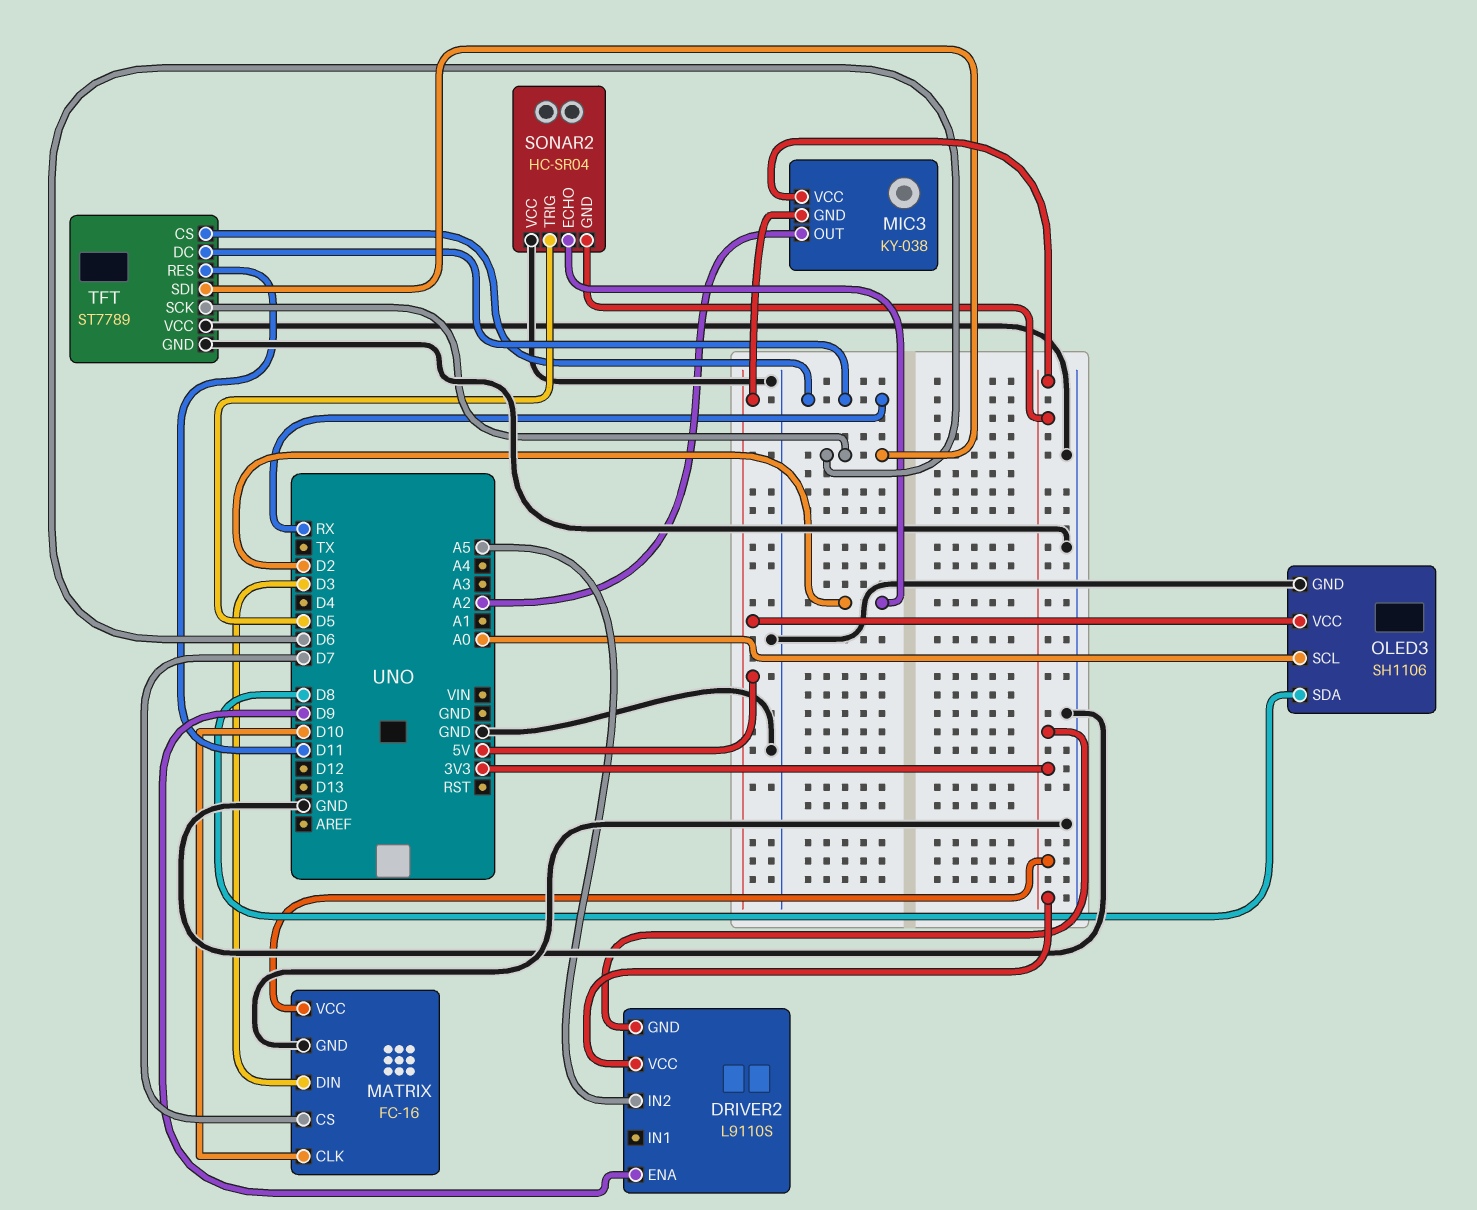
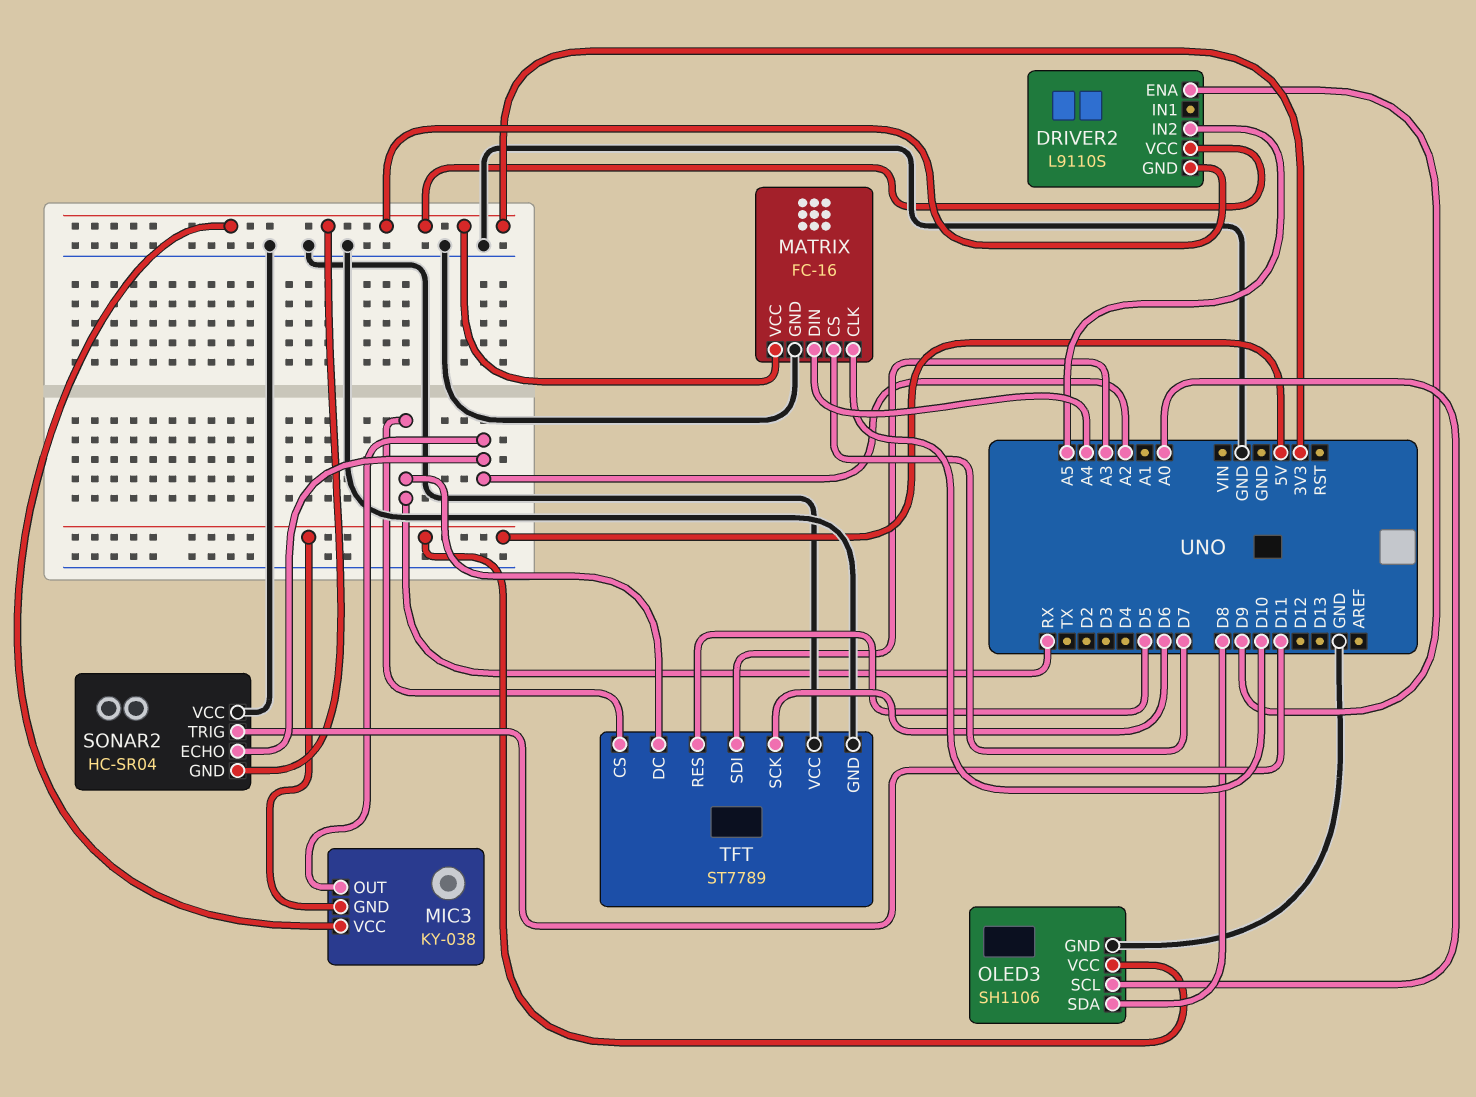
MATRIX pin DIN: D3 -> A4
SONAR2 pin ECHO: D2 -> A2
SONAR2 pin TRIG: D5 -> D11
TFT pin RES: D11 -> D5
TFT pin SDI: D6 -> A3

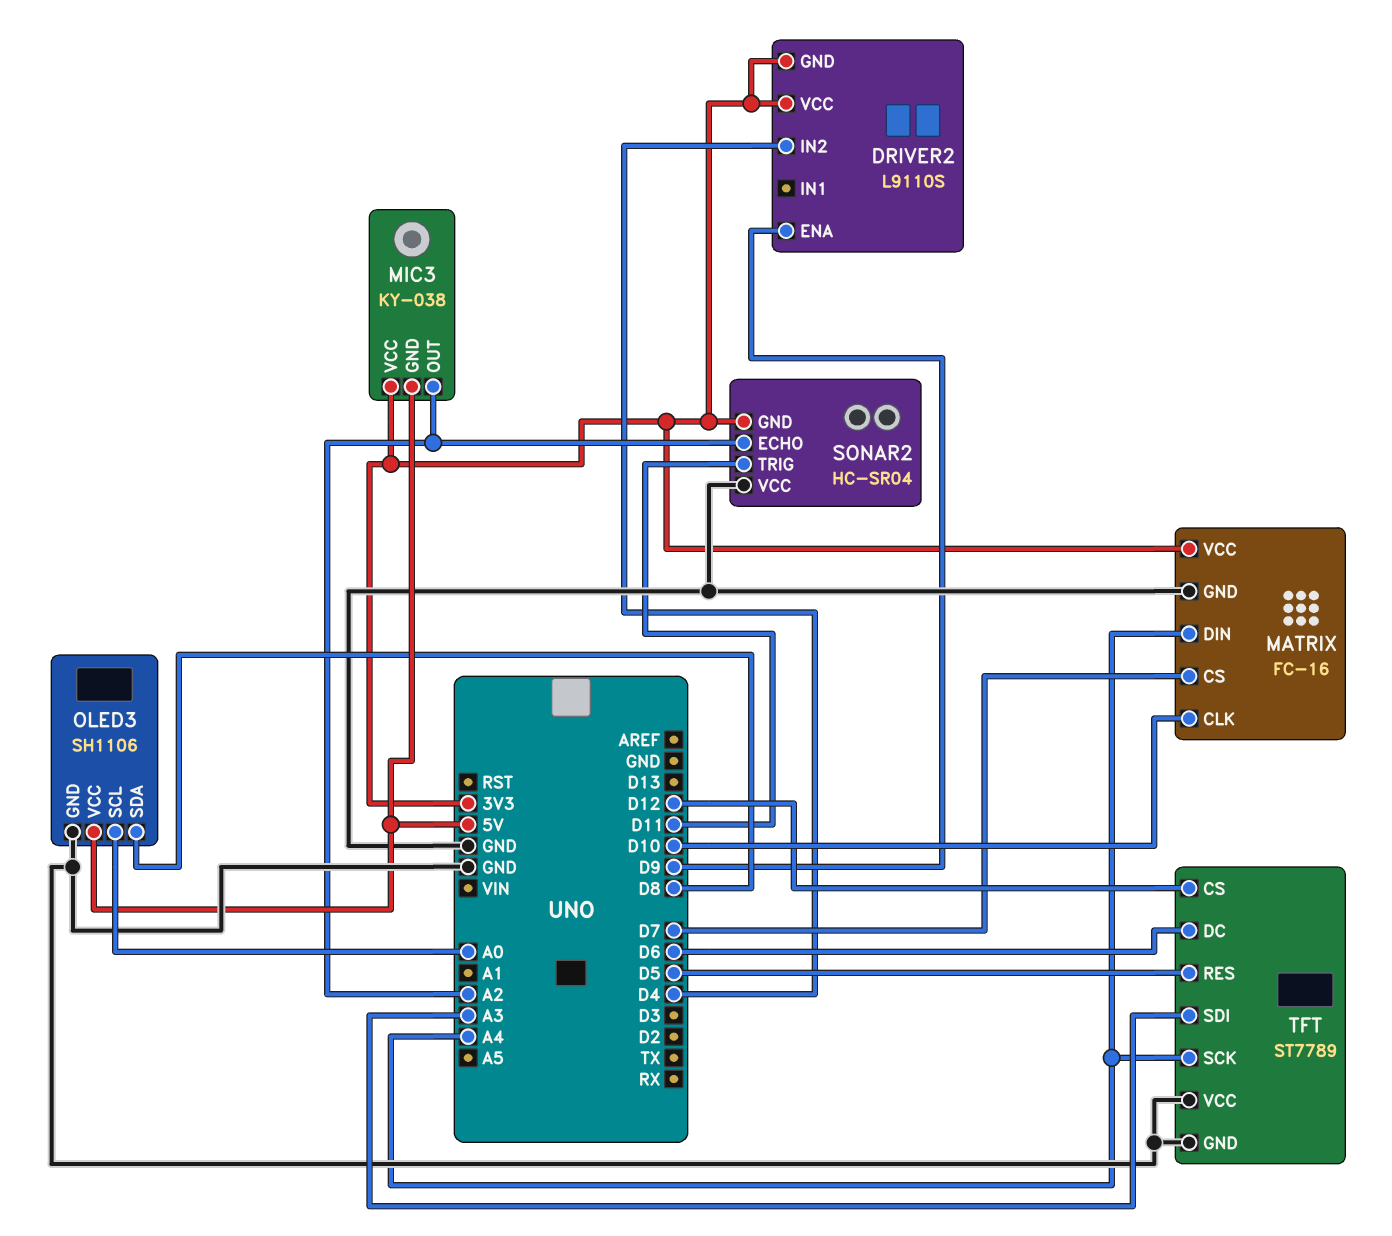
DRIVER2 pin IN2: A5 -> D4
TFT pin CS: RX -> D12
TFT pin DC: RX -> D6
TFT pin SCK: D6 -> A4

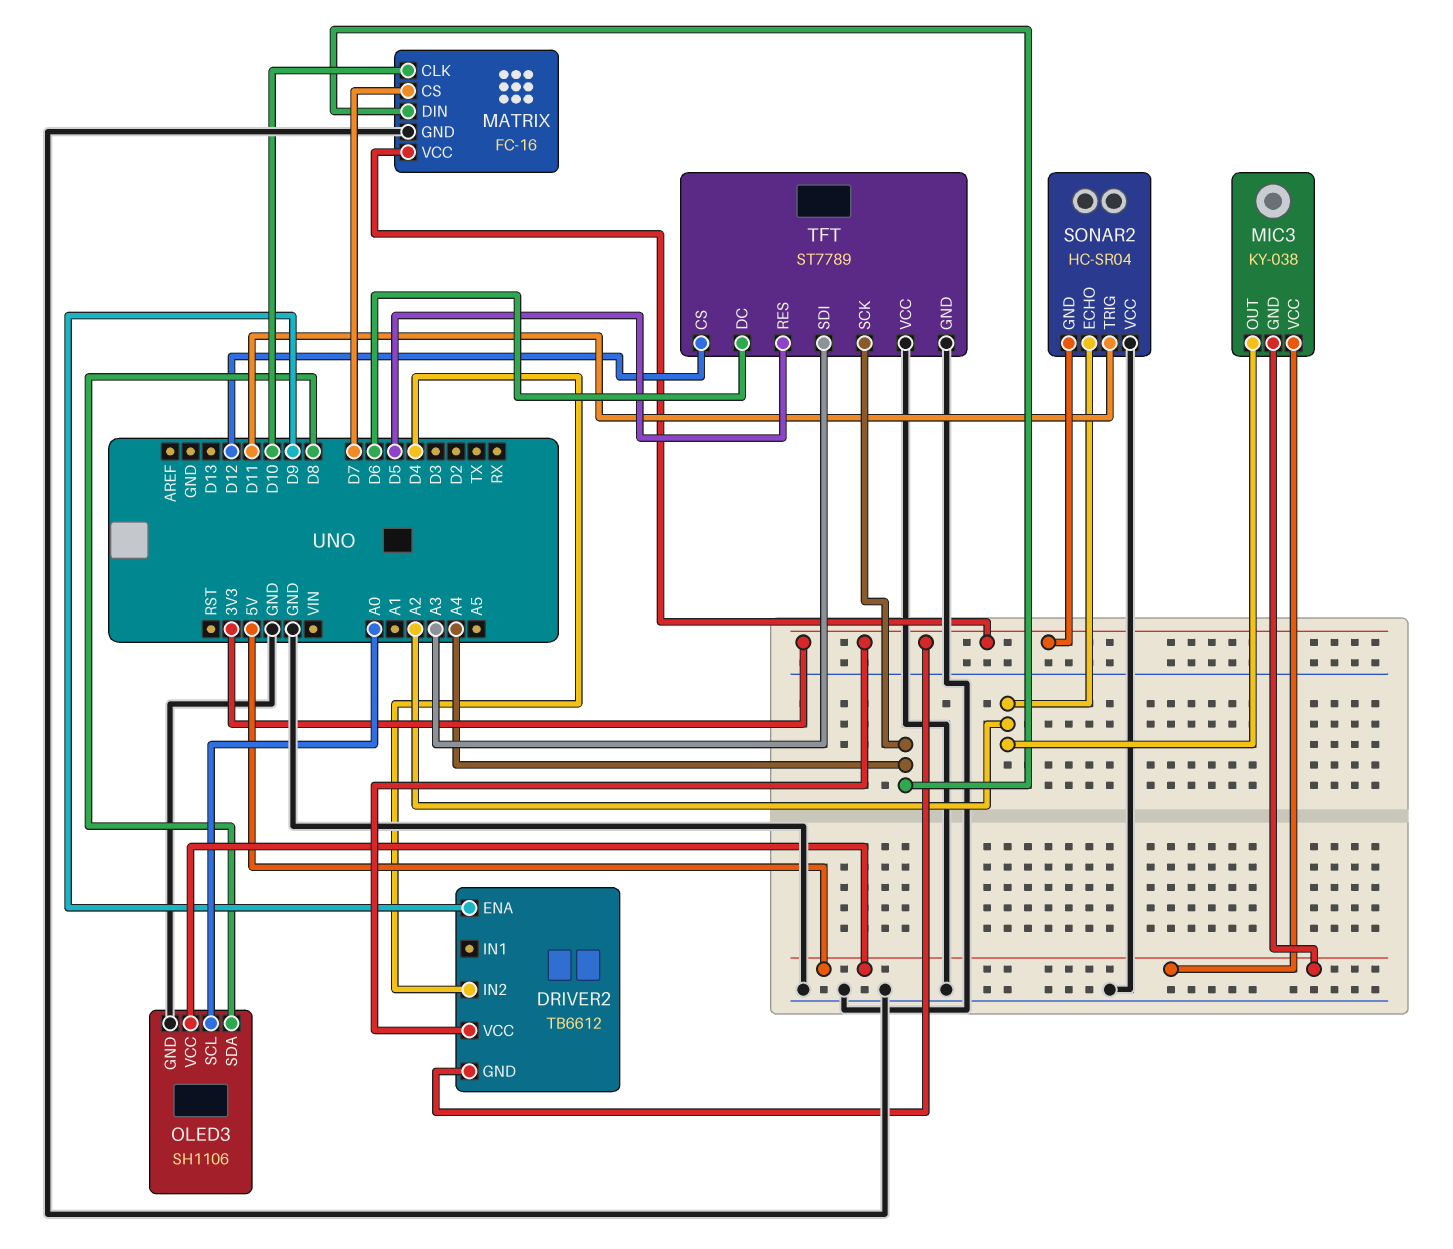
DRIVER2: L9110S -> TB6612
MIC3 pin VCC: 3V3 -> 5V

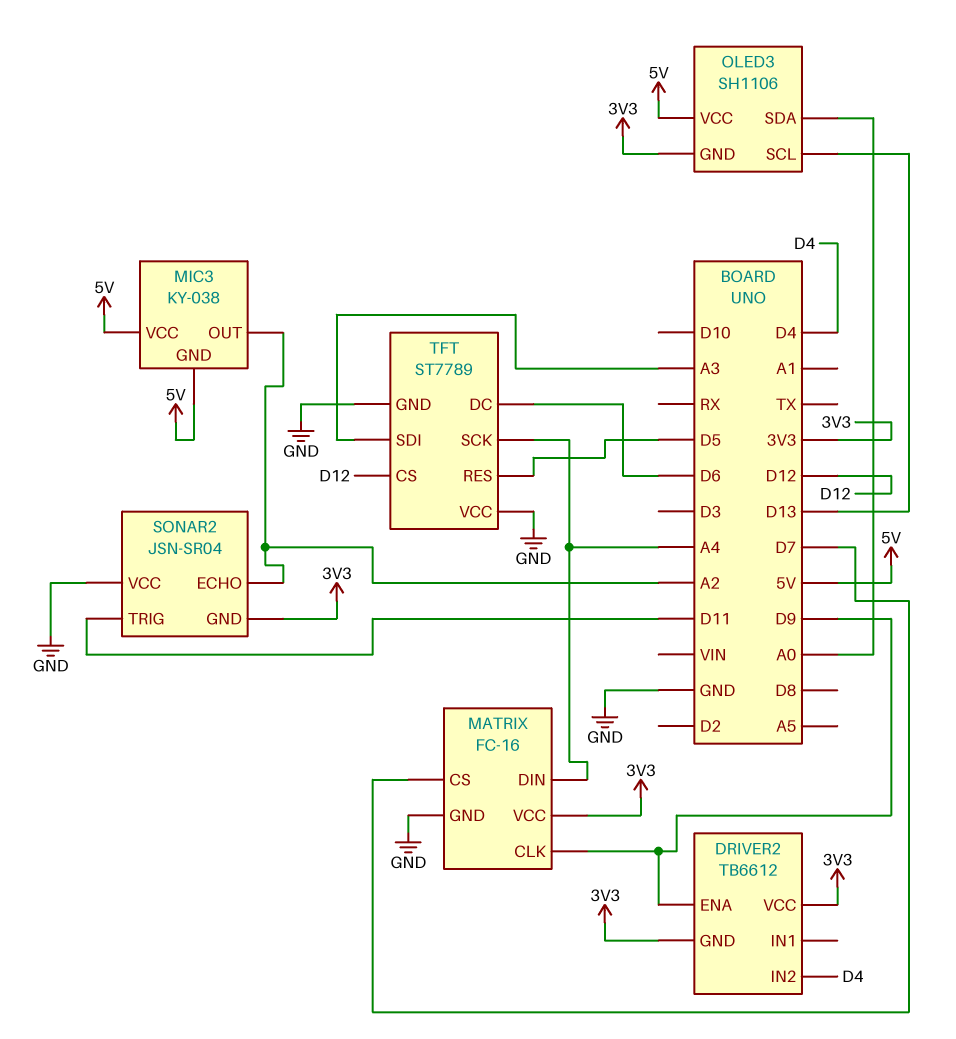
MATRIX pin CLK: D10 -> D9
OLED3 pin GND: GND -> 3V3
OLED3 pin SCL: A0 -> D13
OLED3 pin SDA: D8 -> A0
SONAR2: HC-SR04 -> JSN-SR04

